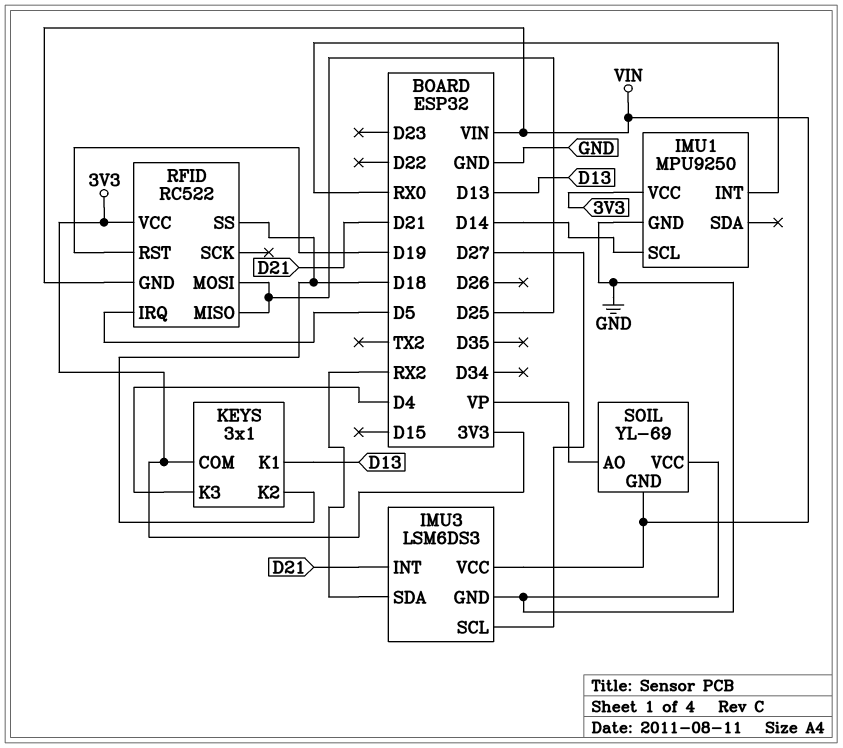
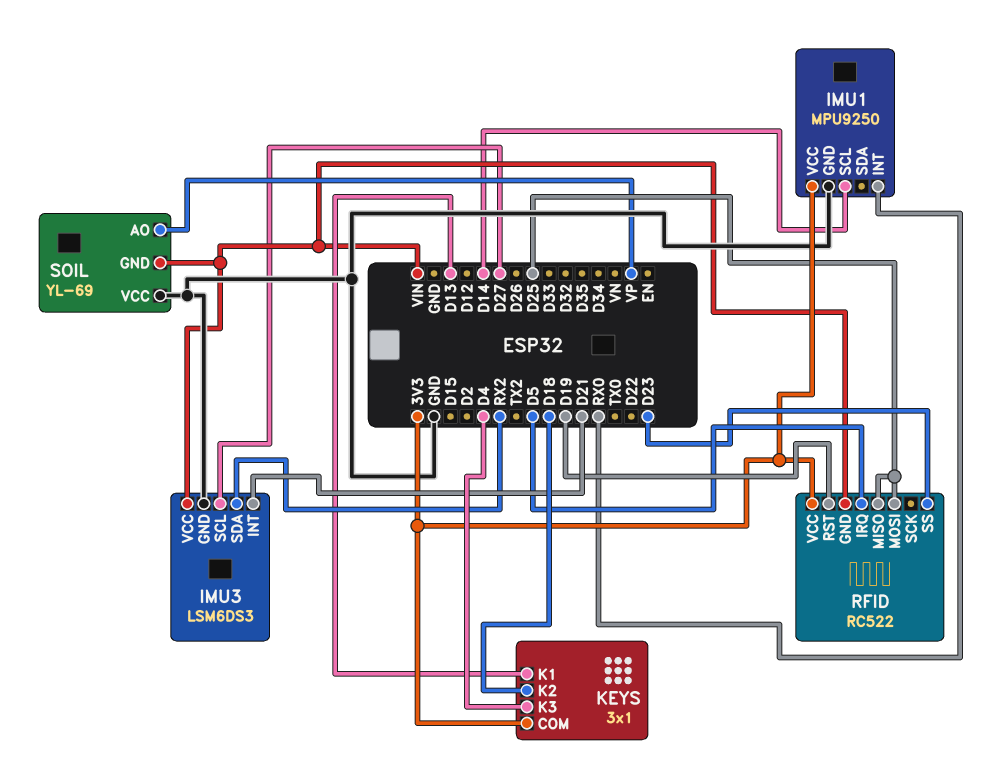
RFID pin SS: D18 -> D23

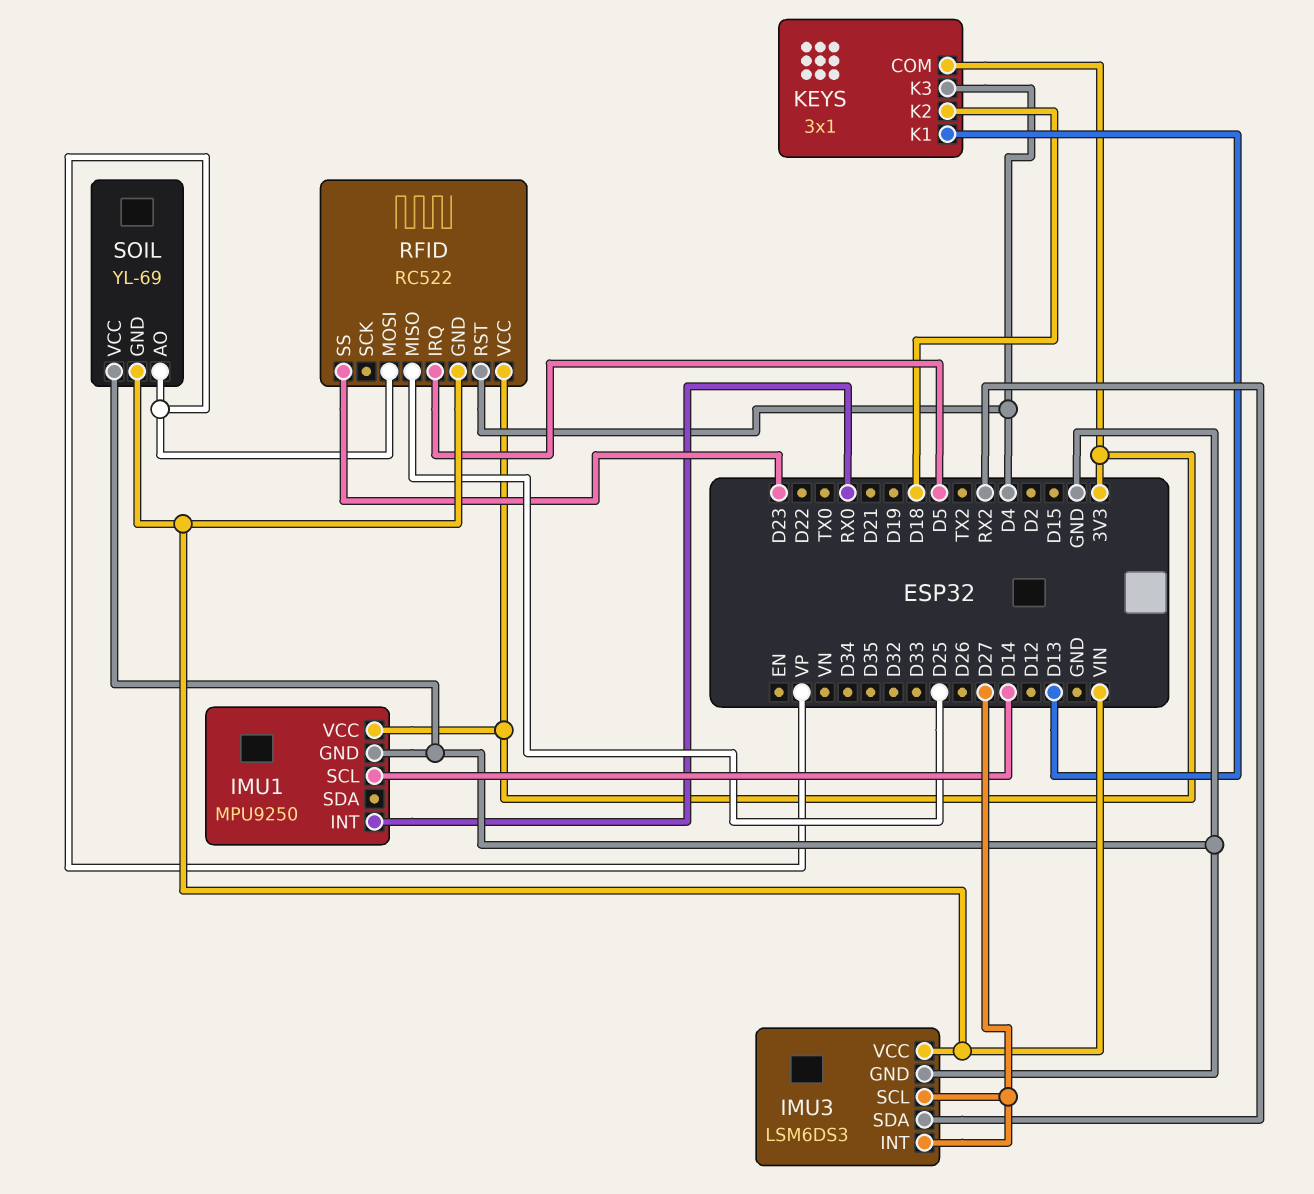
IMU3 pin INT: D21 -> D27
RFID pin MOSI: D25 -> VP
RFID pin RST: D19 -> D4

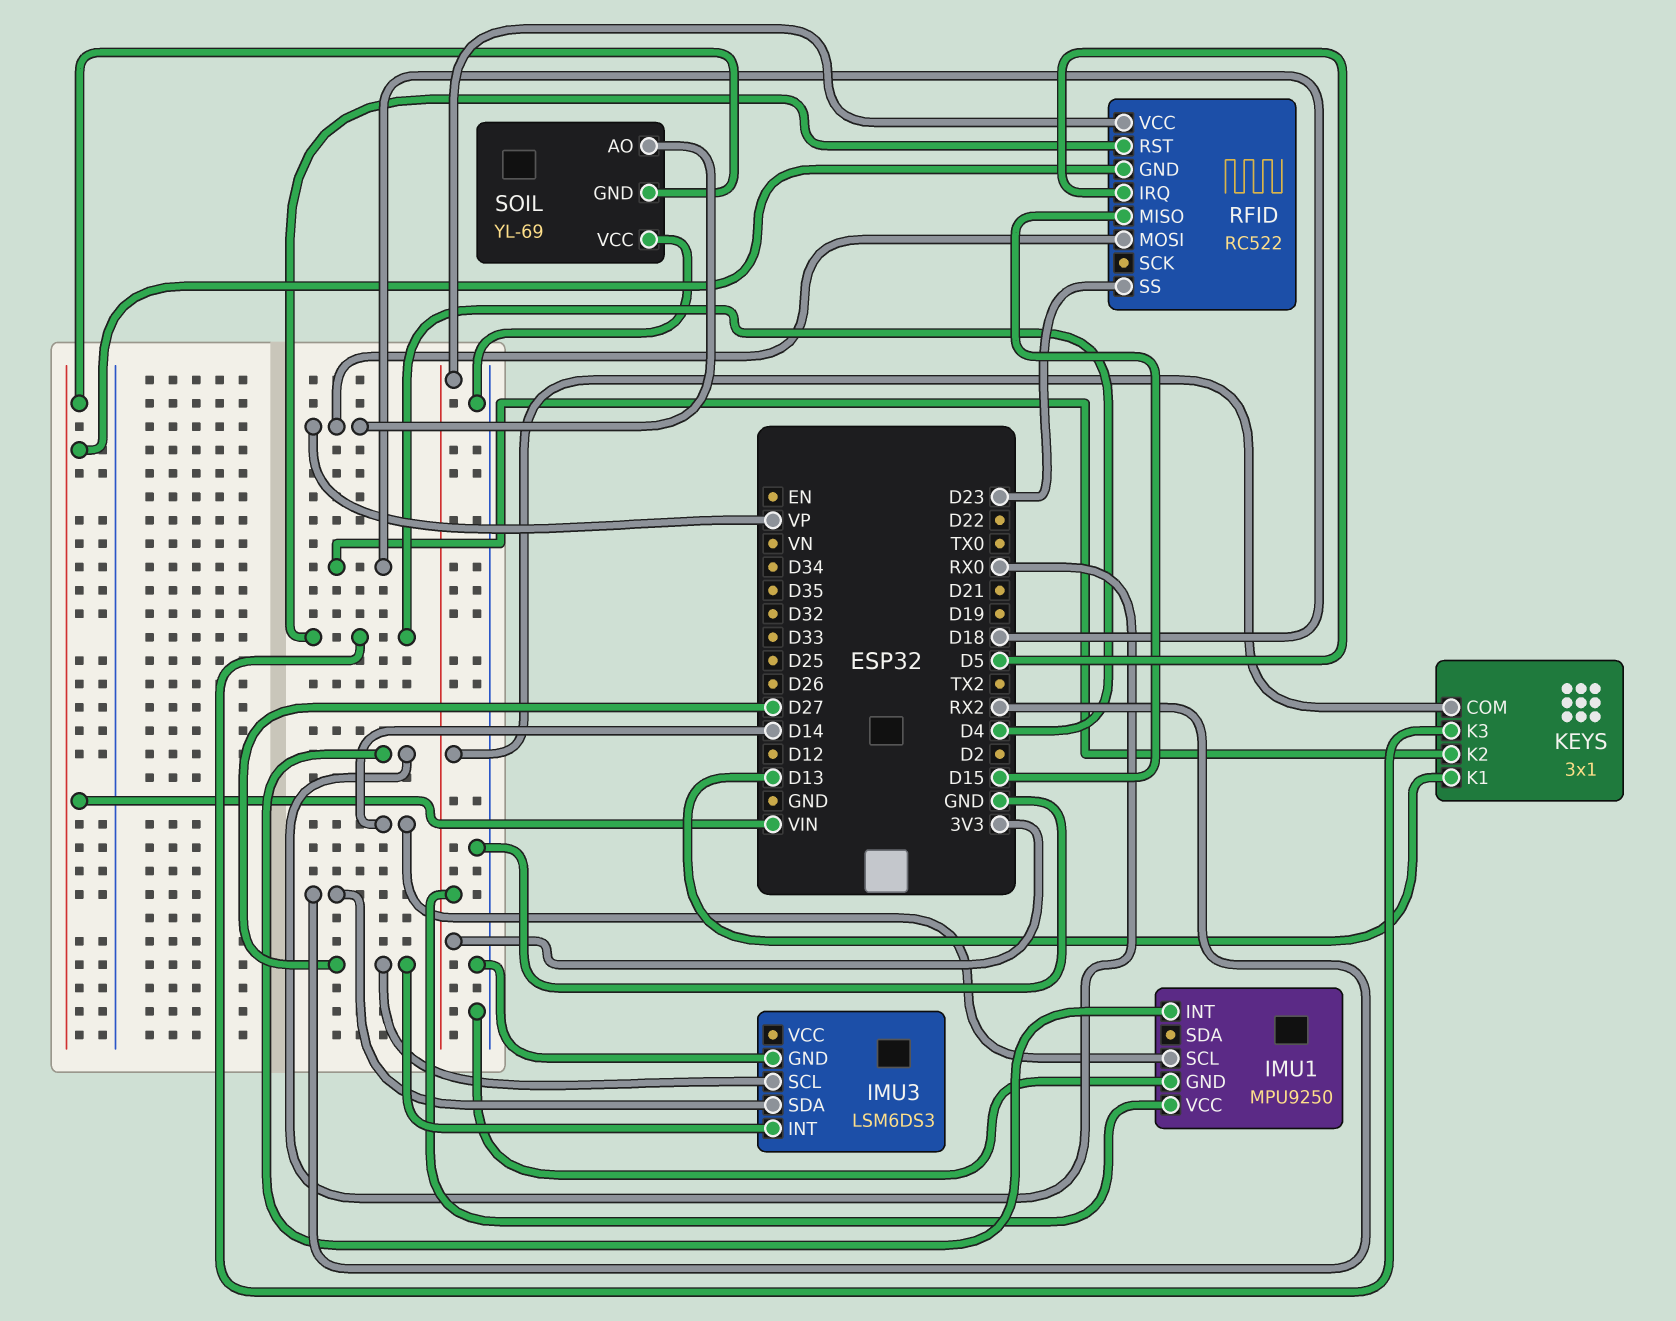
IMU3 pin VCC: VIN -> none
RFID pin MISO: D25 -> D15

